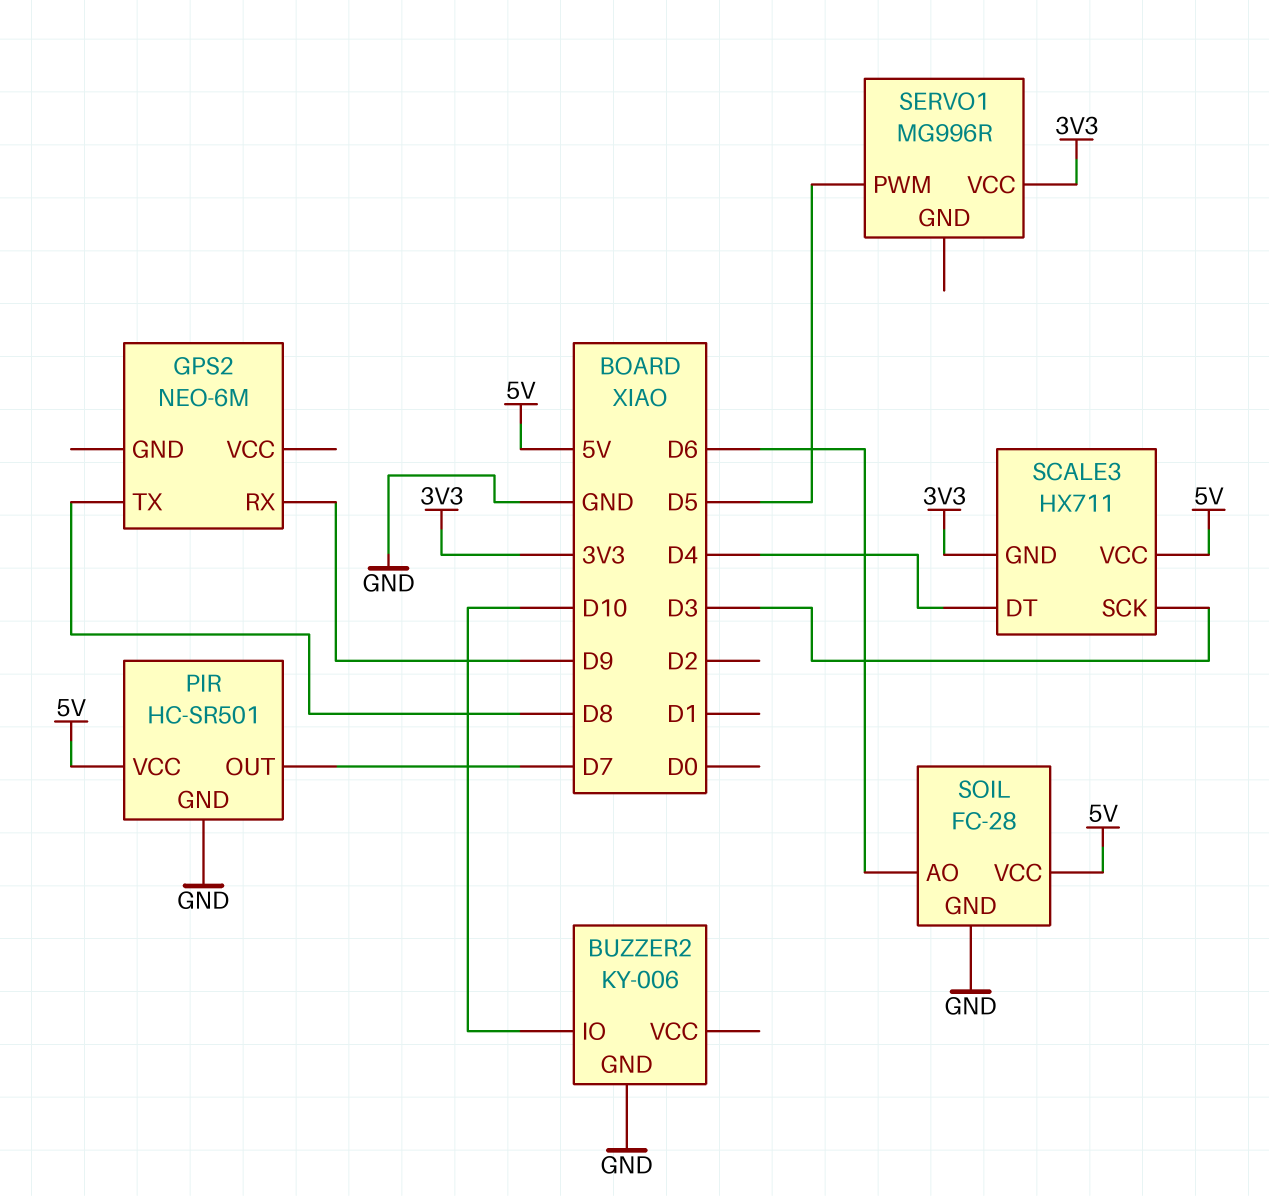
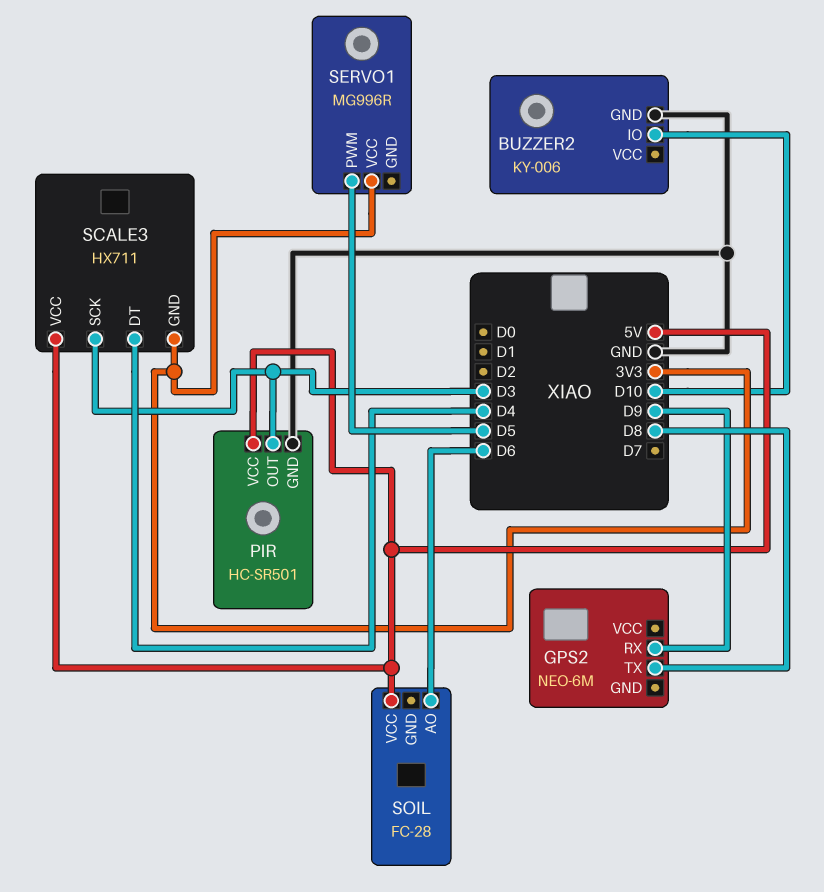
PIR pin OUT: D7 -> D3
SOIL pin GND: GND -> none

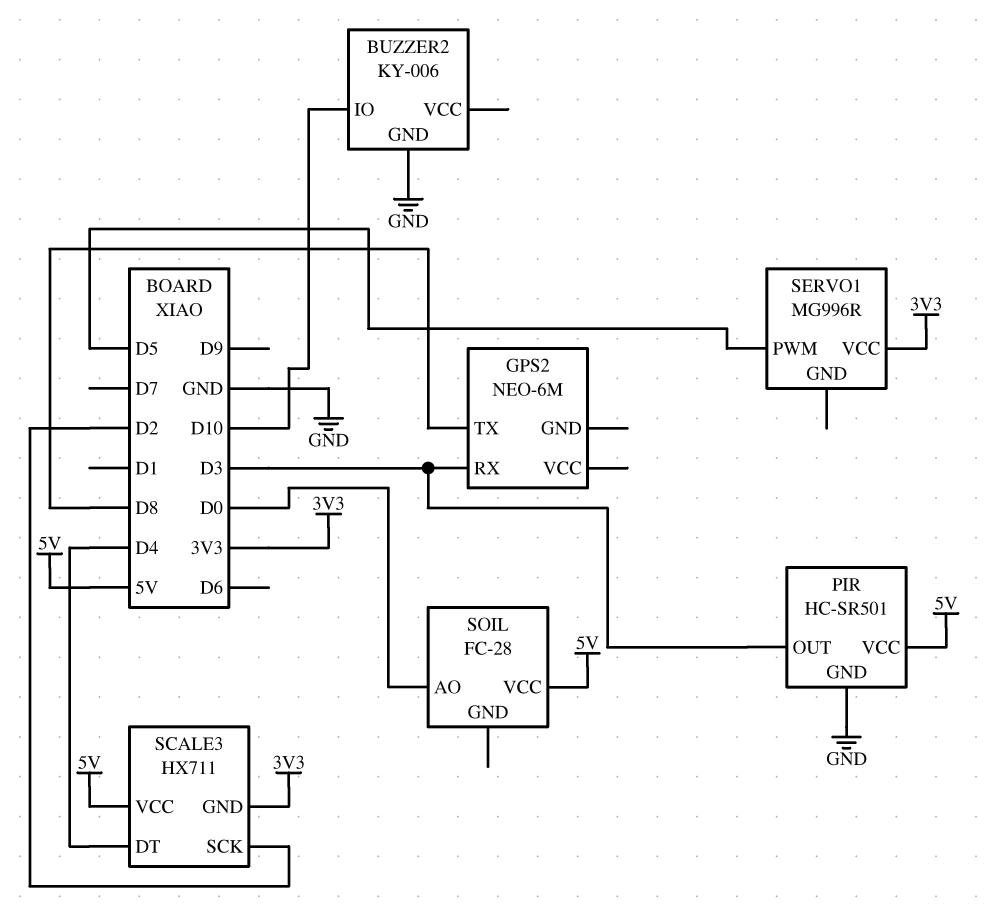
GPS2 pin RX: D9 -> D3
SCALE3 pin SCK: D3 -> D2
SOIL pin AO: D6 -> D0

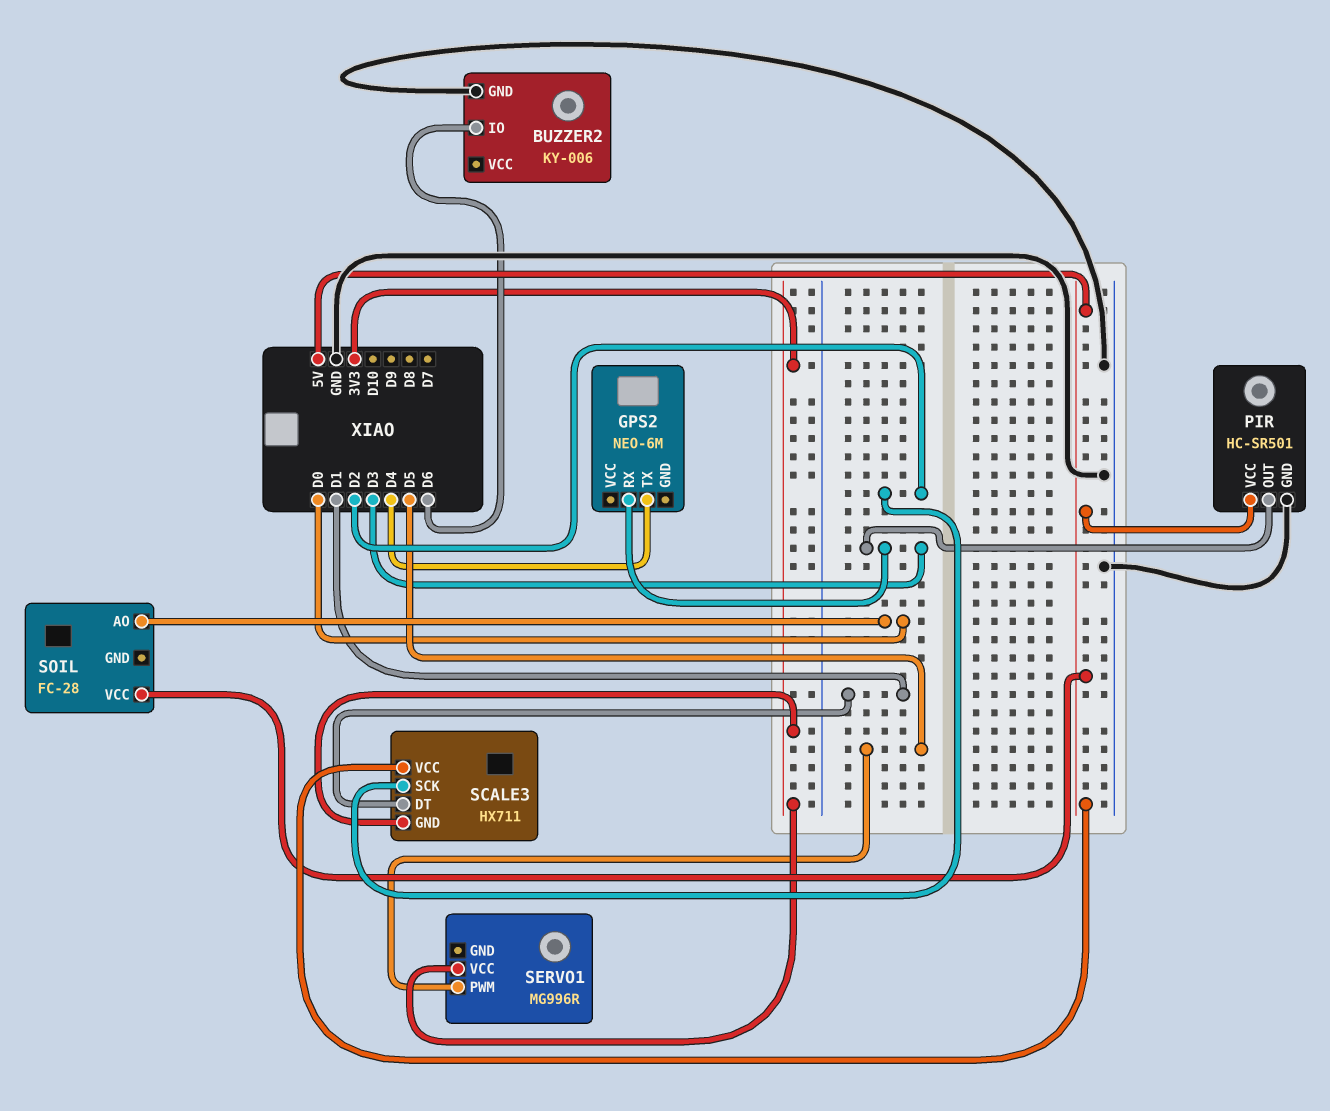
BUZZER2 pin IO: D10 -> D6
GPS2 pin TX: D8 -> D4
SCALE3 pin DT: D4 -> D1

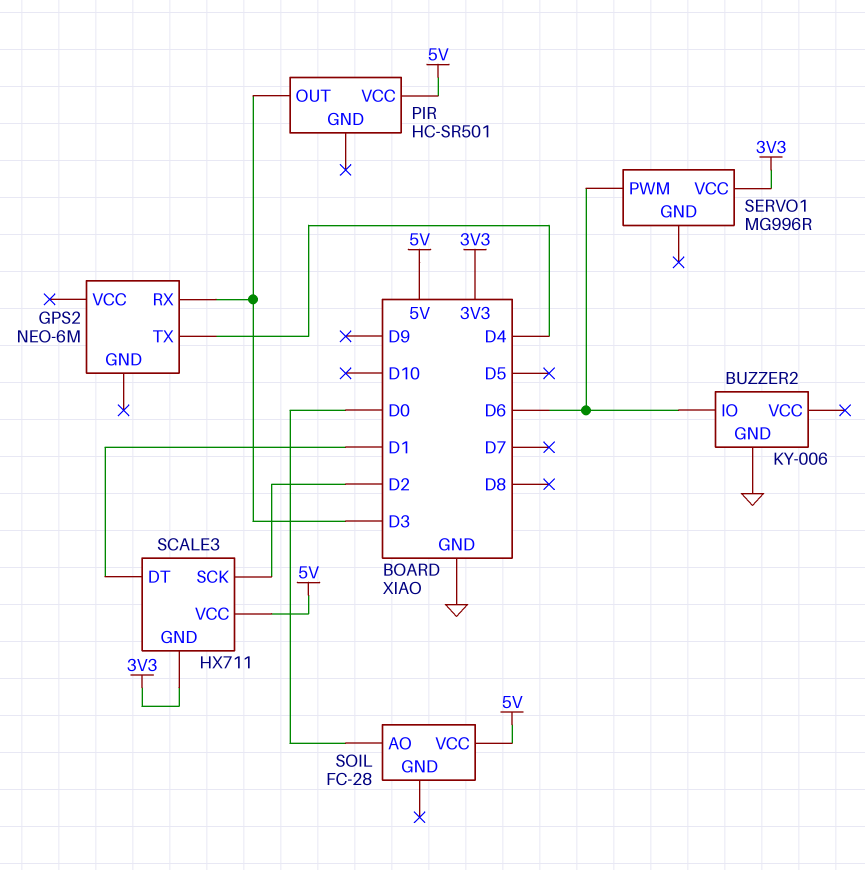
PIR pin GND: GND -> none
SERVO1 pin PWM: D5 -> D6

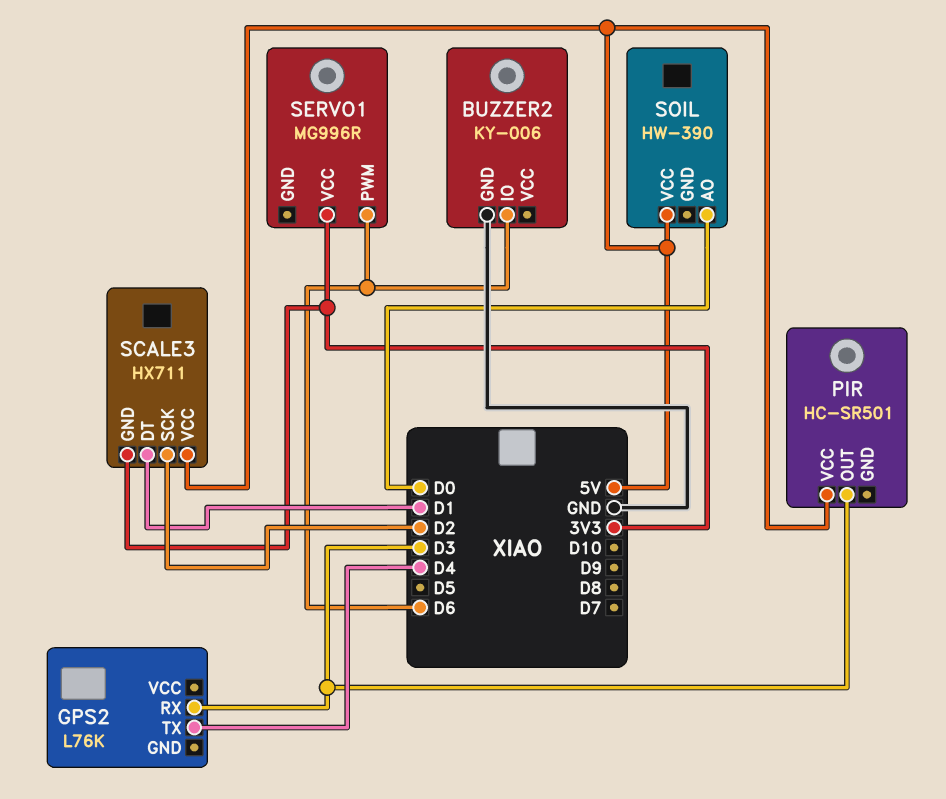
GPS2: NEO-6M -> L76K
SOIL: FC-28 -> HW-390

